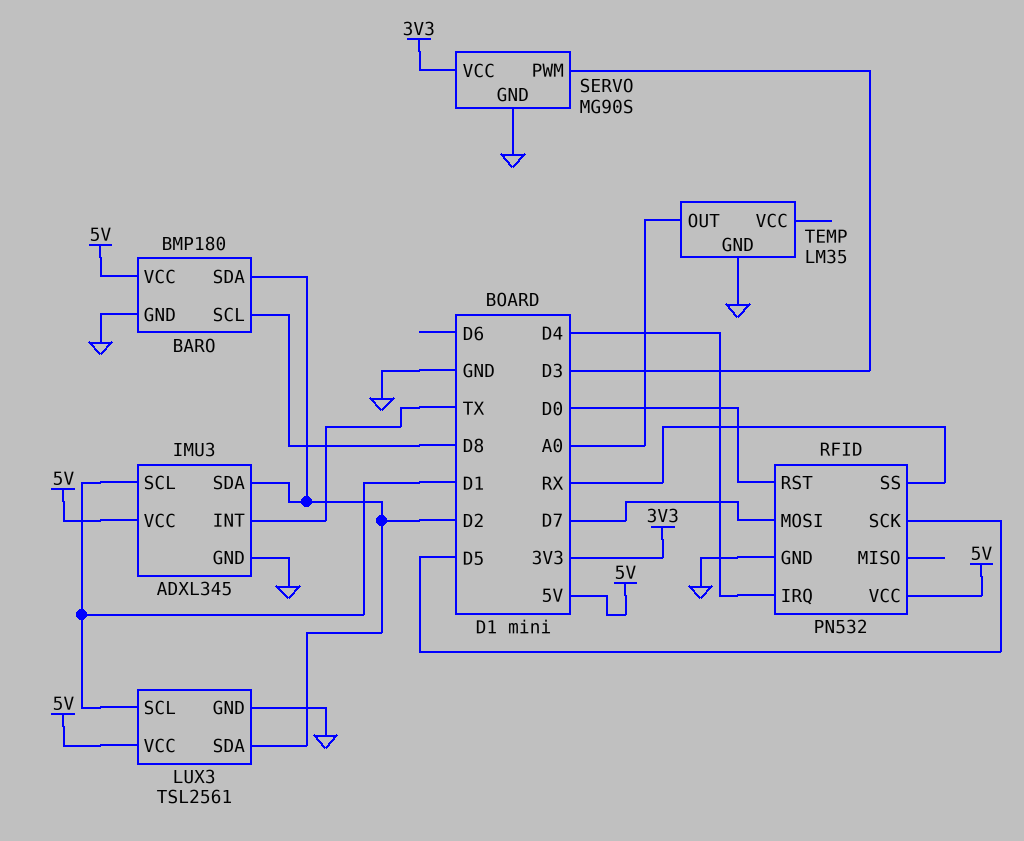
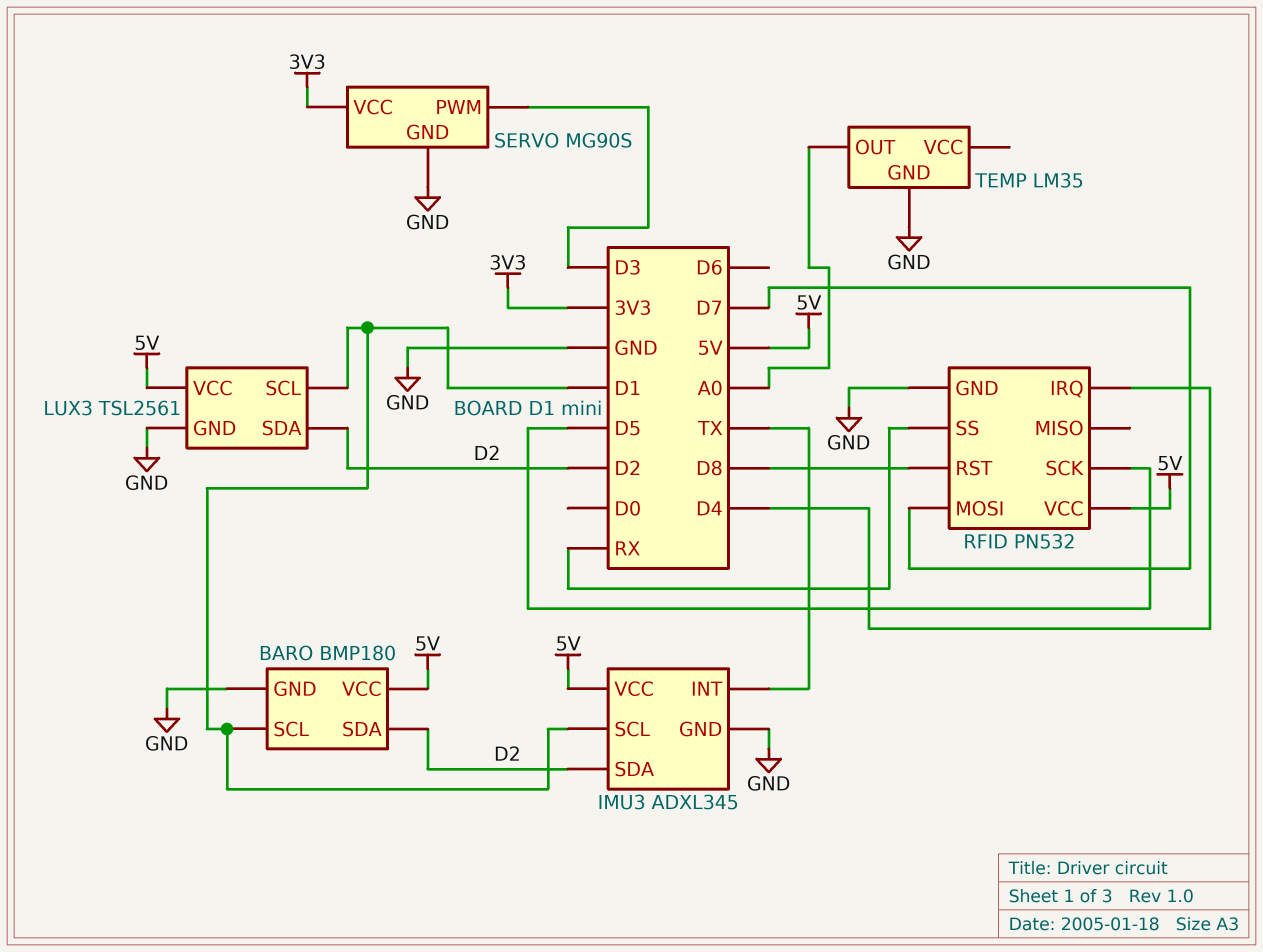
BARO pin SCL: D8 -> D1
RFID pin RST: D0 -> D8

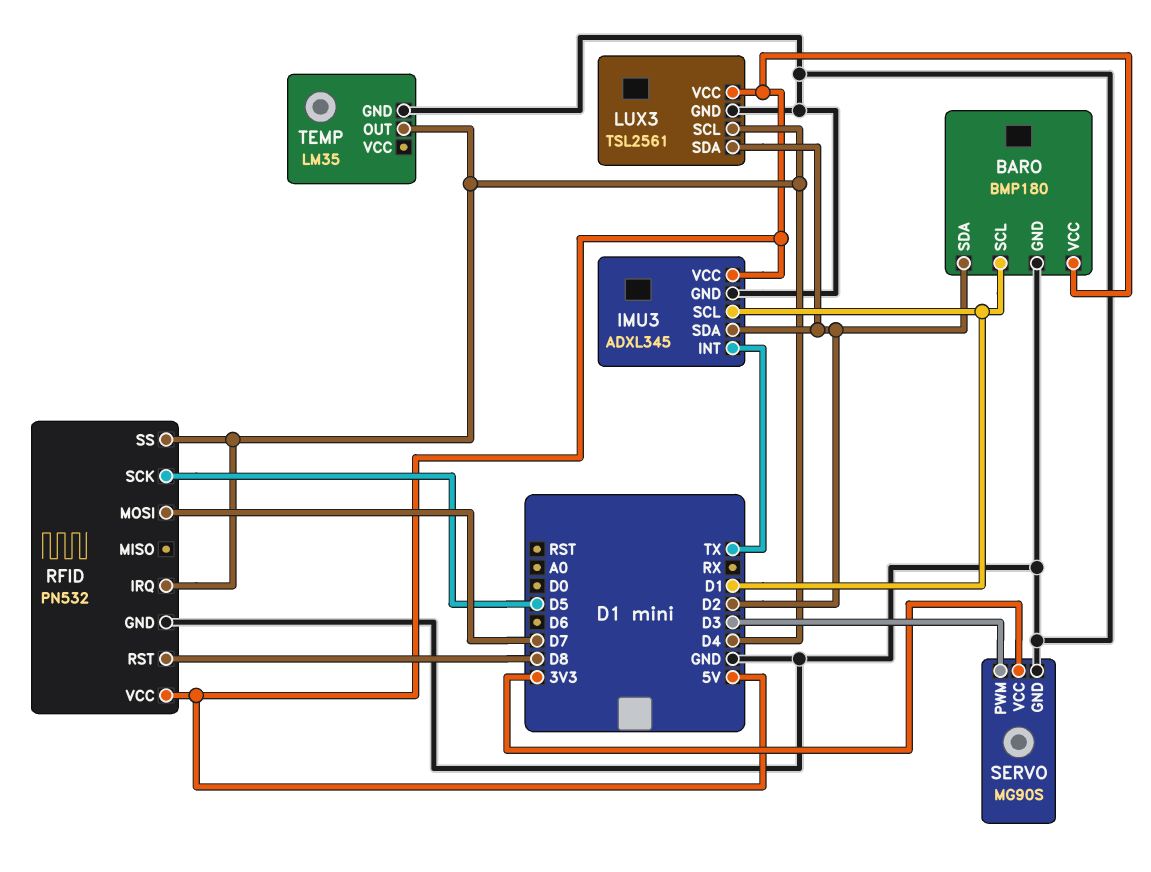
LUX3 pin SCL: D1 -> D4
RFID pin SS: RX -> D4
TEMP pin OUT: A0 -> D4

